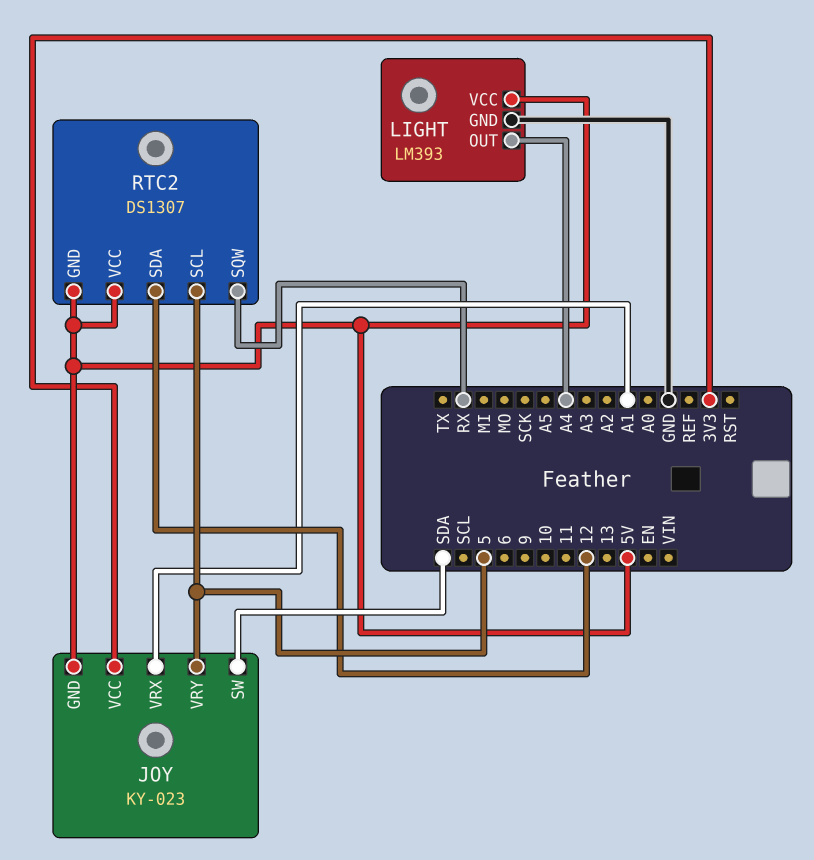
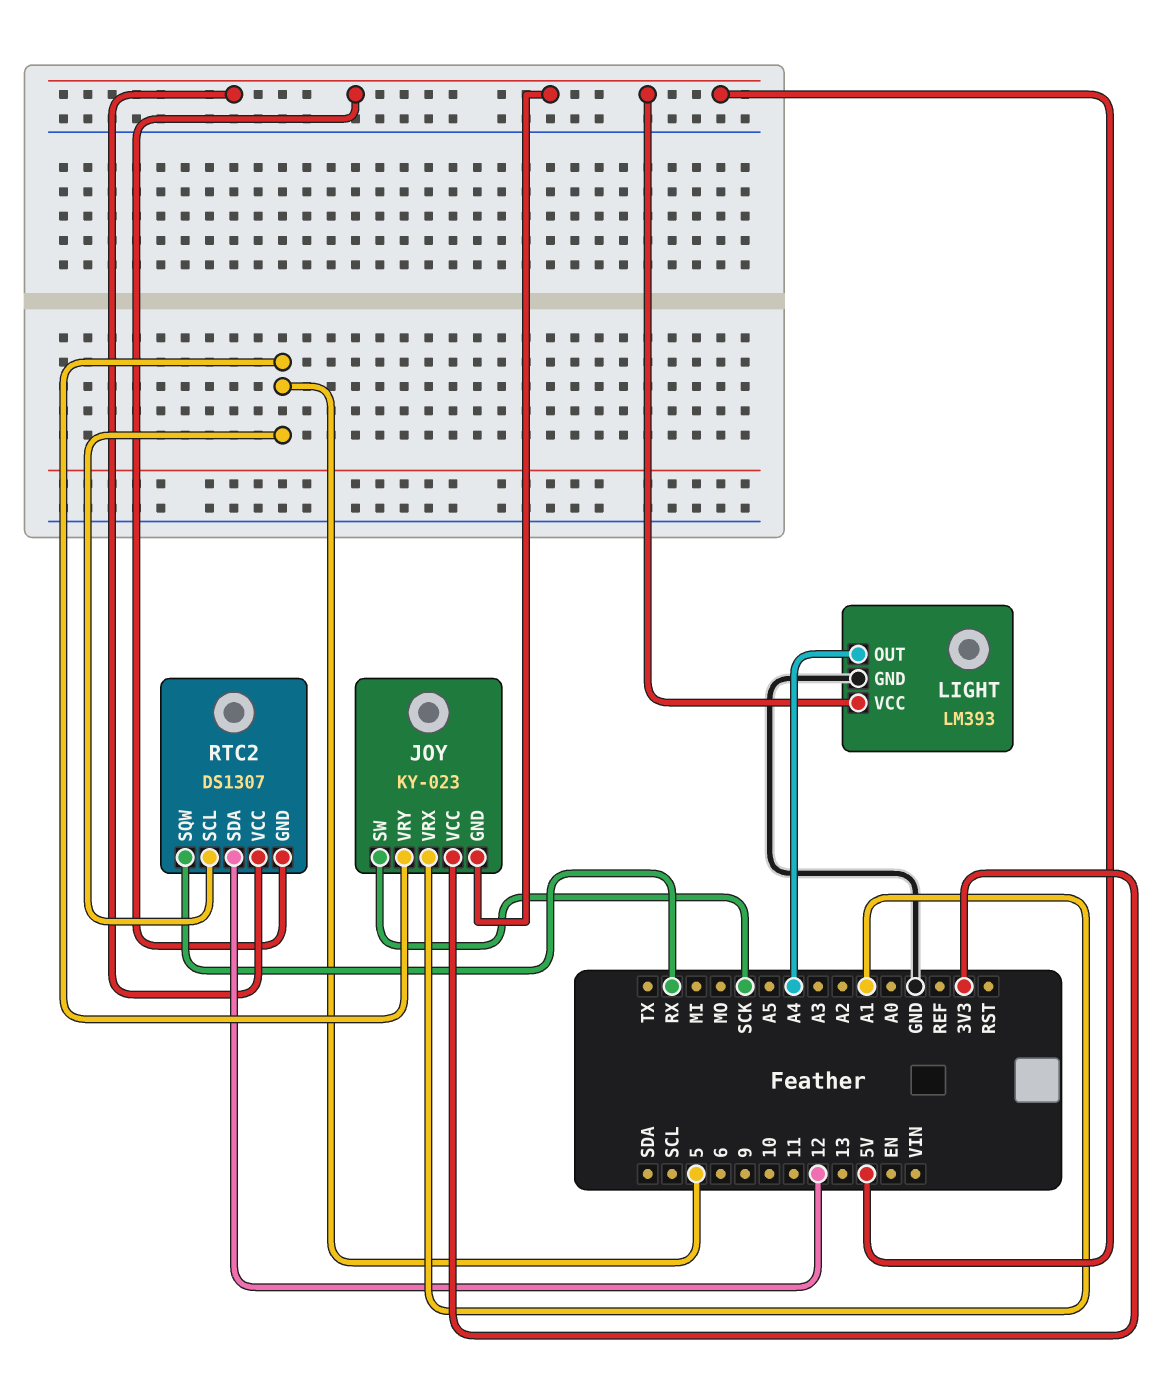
JOY pin SW: SDA -> SCK

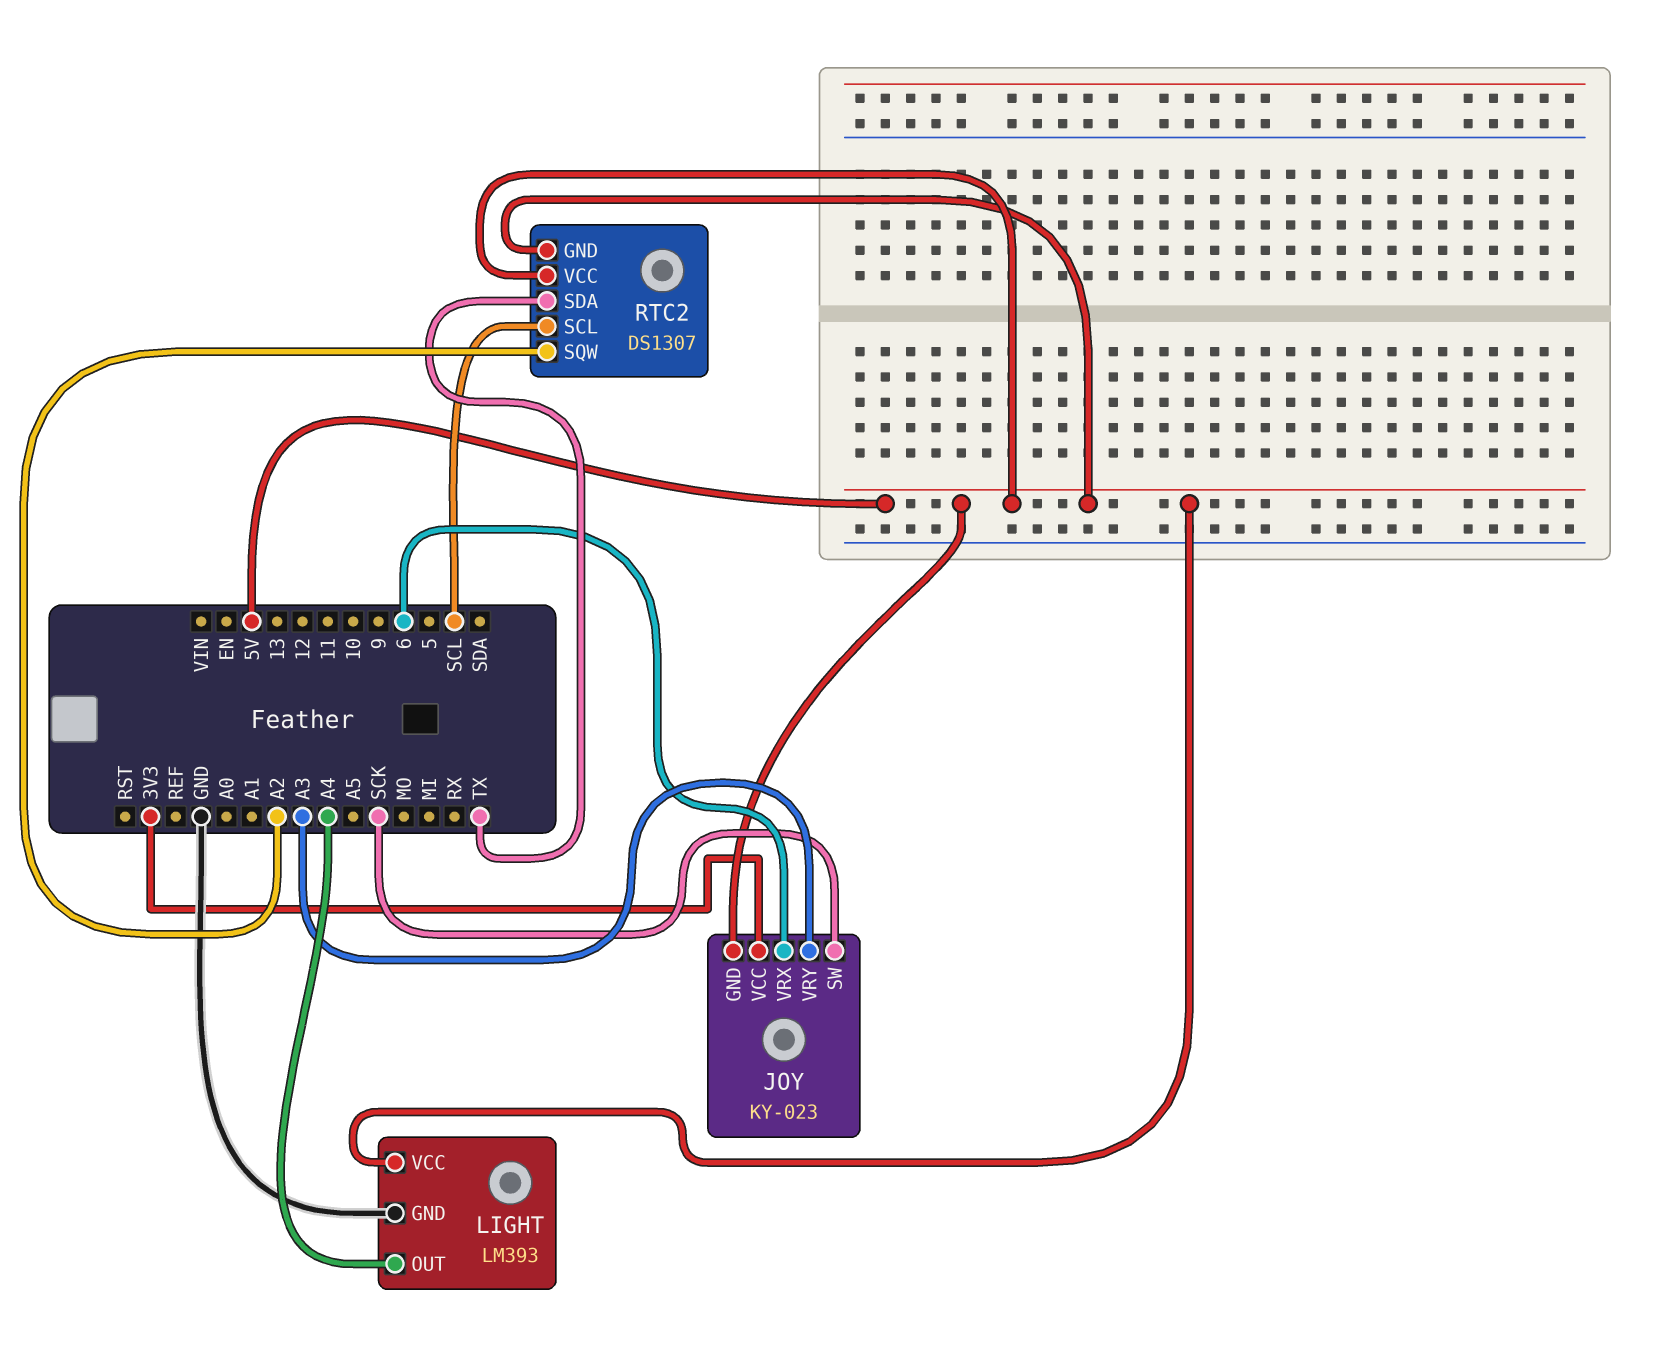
JOY pin VRX: A1 -> 6
JOY pin VRY: 5 -> A3
RTC2 pin SCL: 5 -> SCL
RTC2 pin SDA: 12 -> TX
RTC2 pin SQW: RX -> A2

